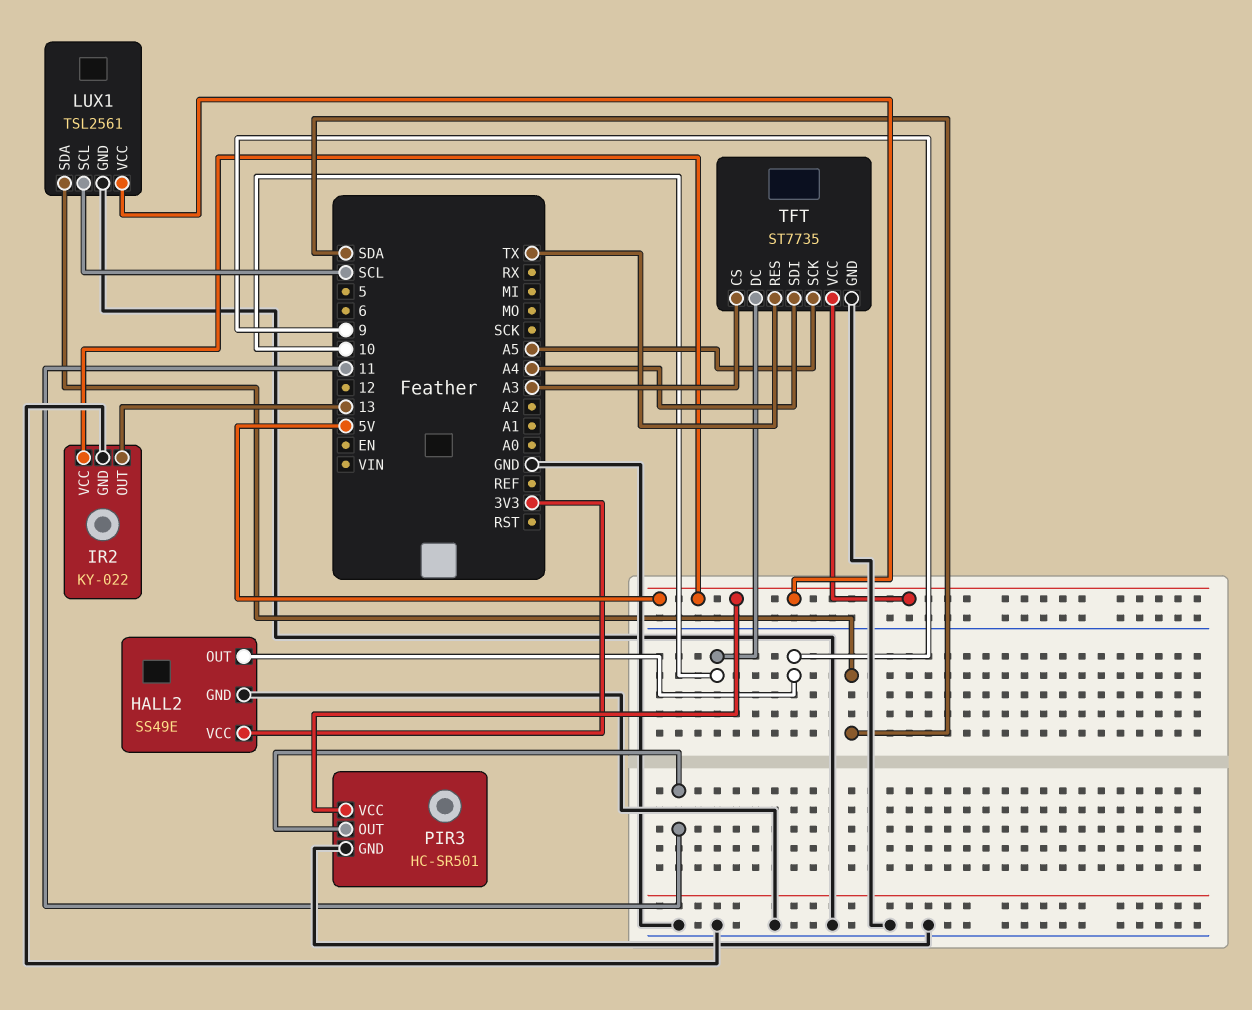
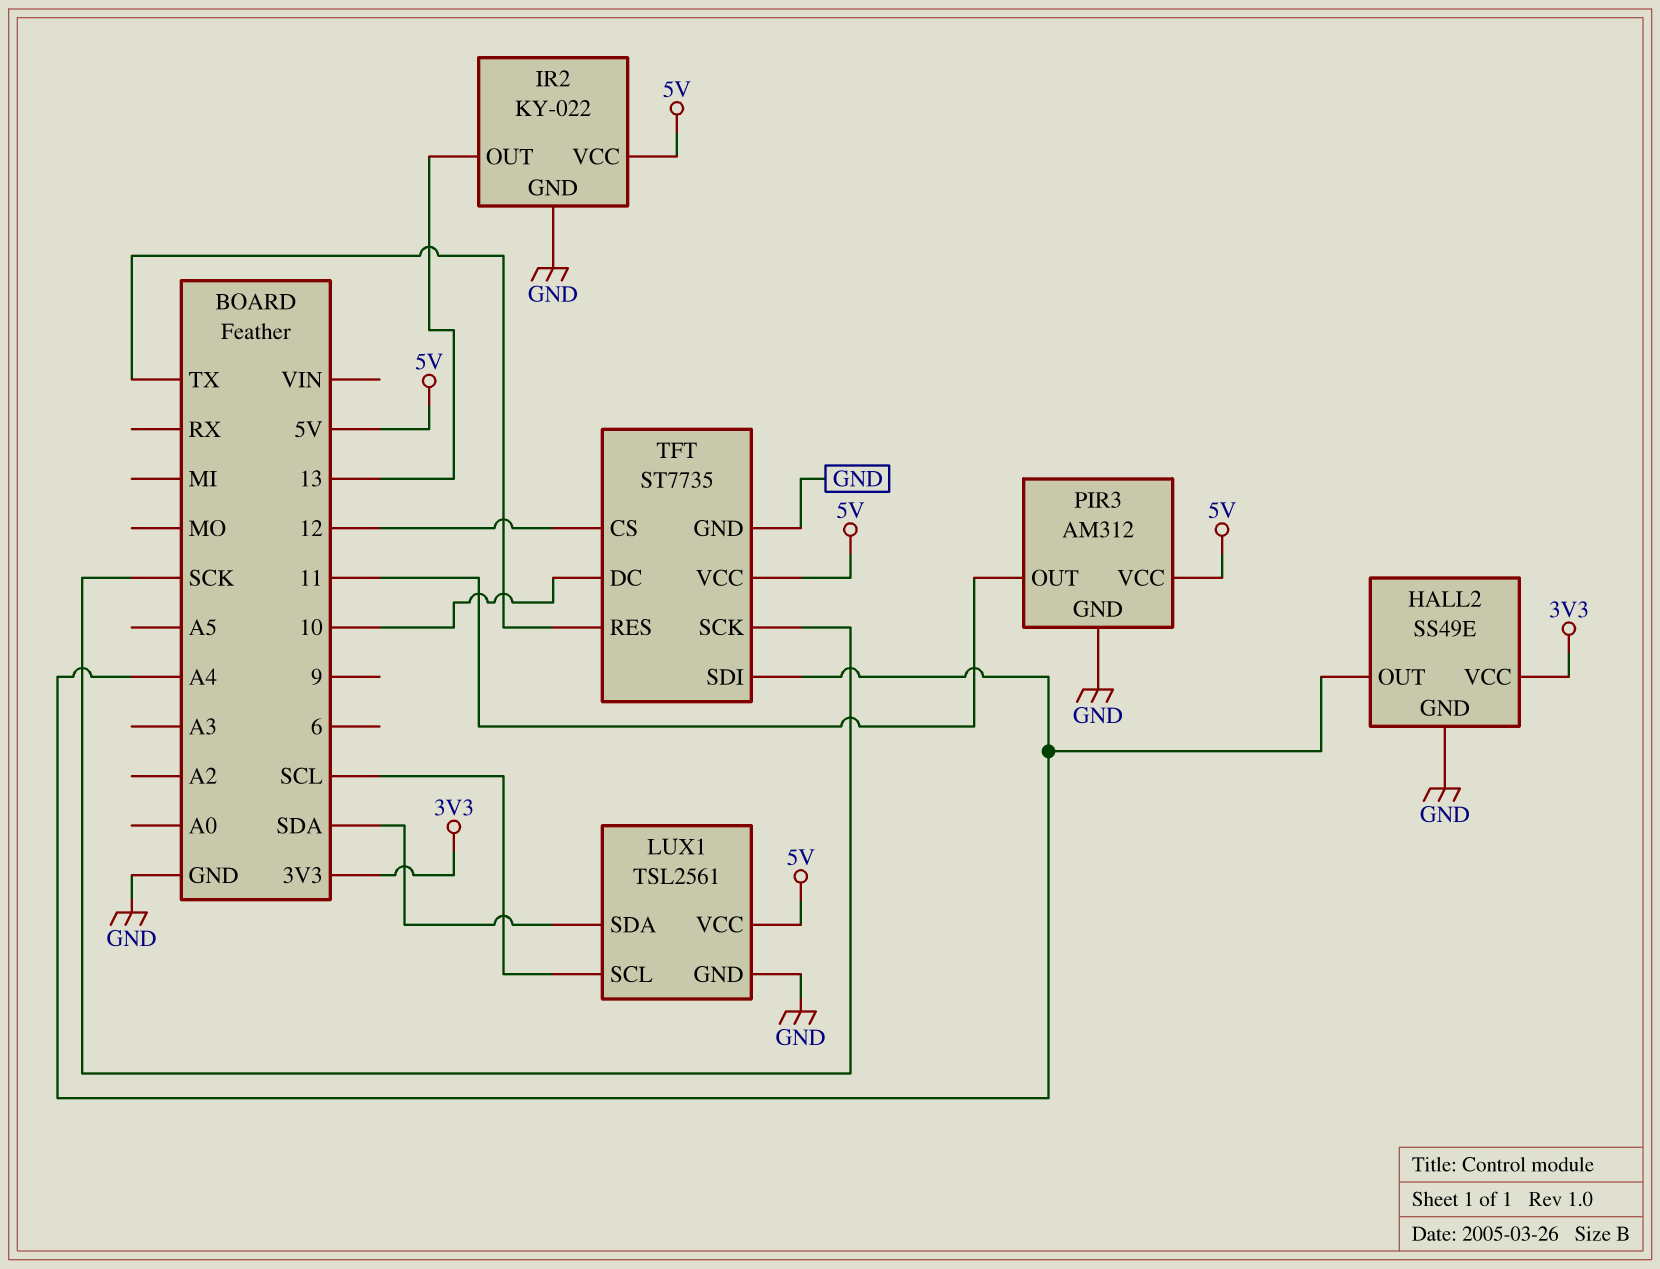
HALL2 pin OUT: 9 -> A4
PIR3: HC-SR501 -> AM312
TFT pin CS: A3 -> 12
TFT pin SCK: A5 -> SCK

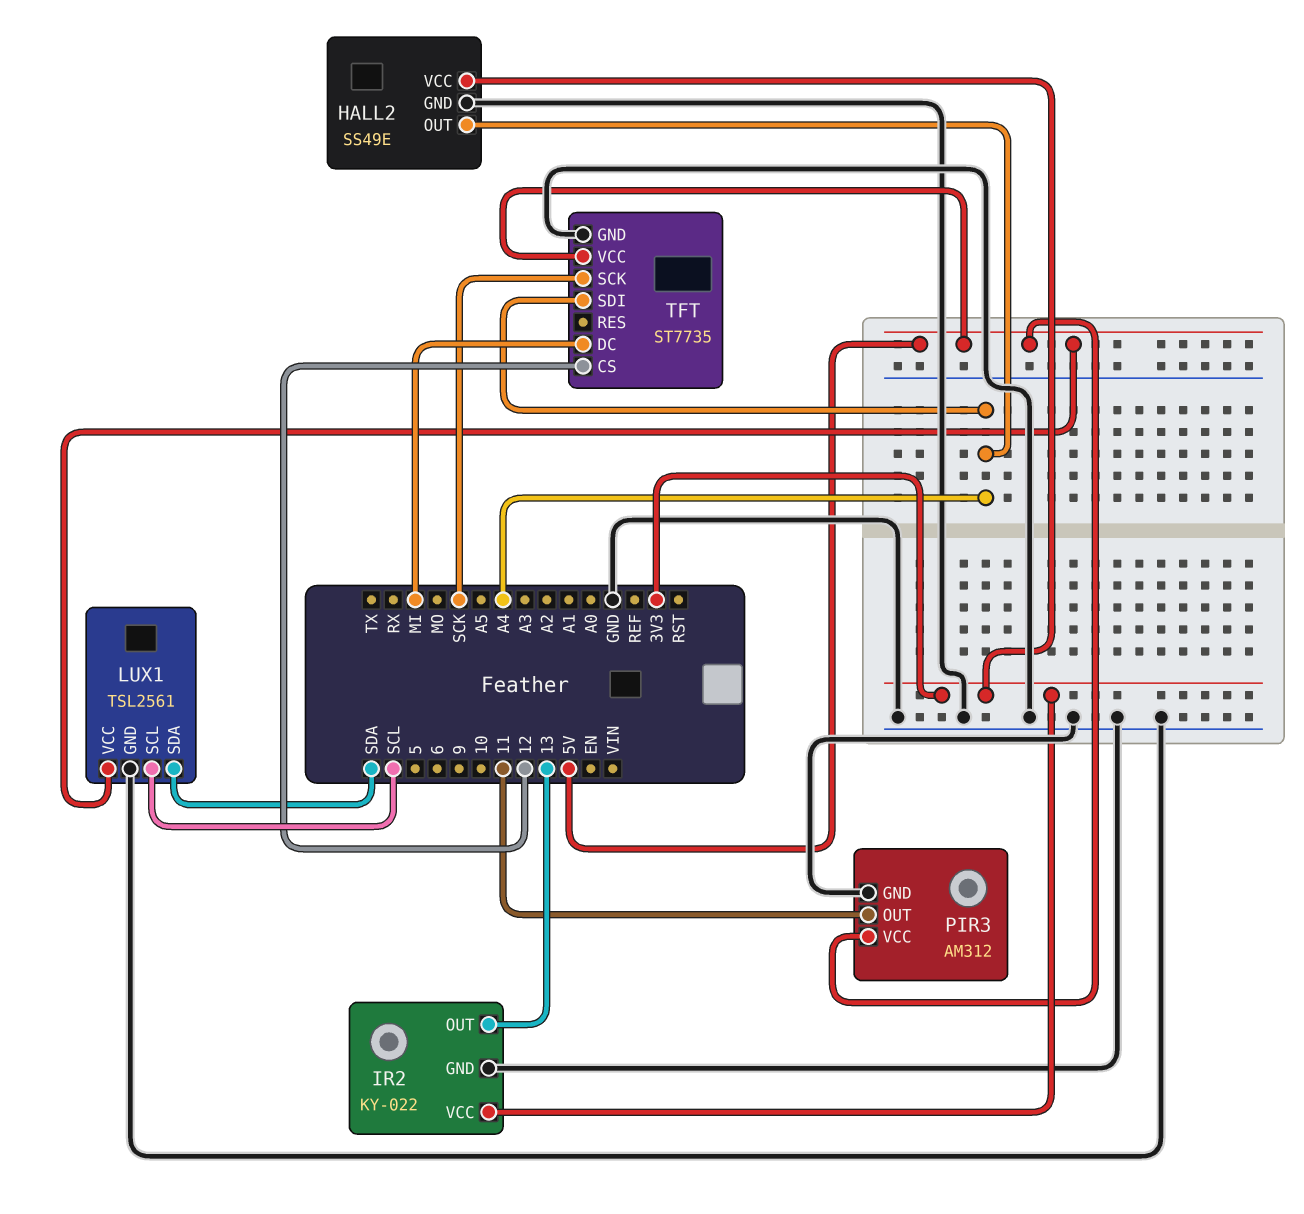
IR2 pin VCC: 5V -> 3V3
TFT pin DC: 10 -> MI
TFT pin RES: TX -> none

